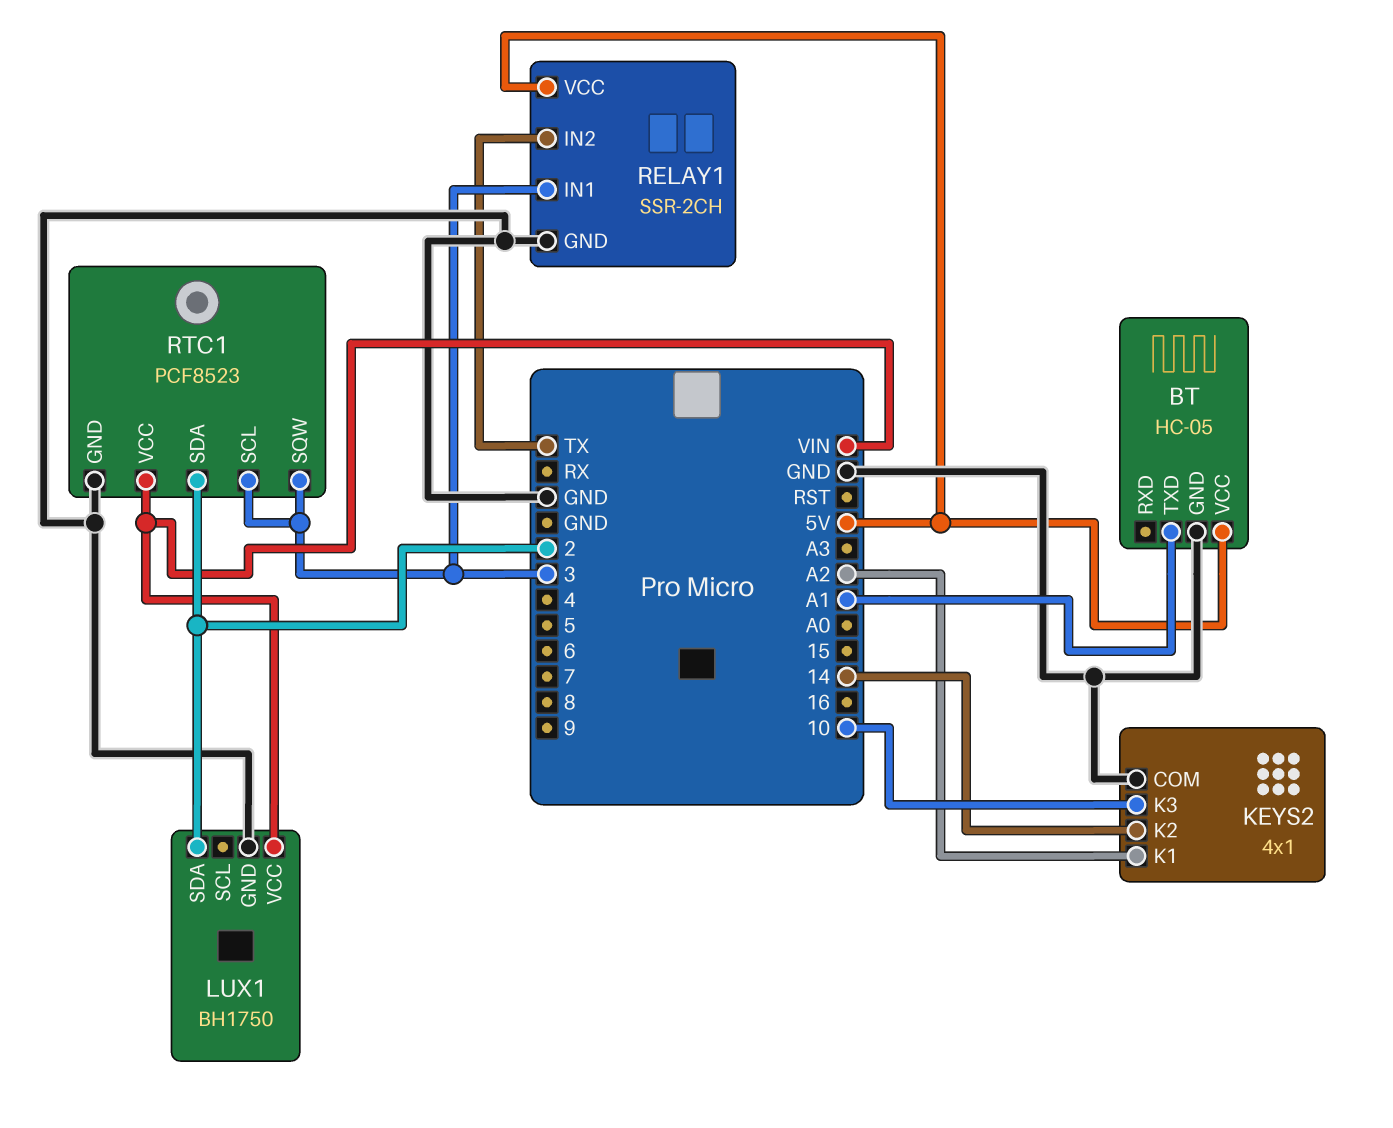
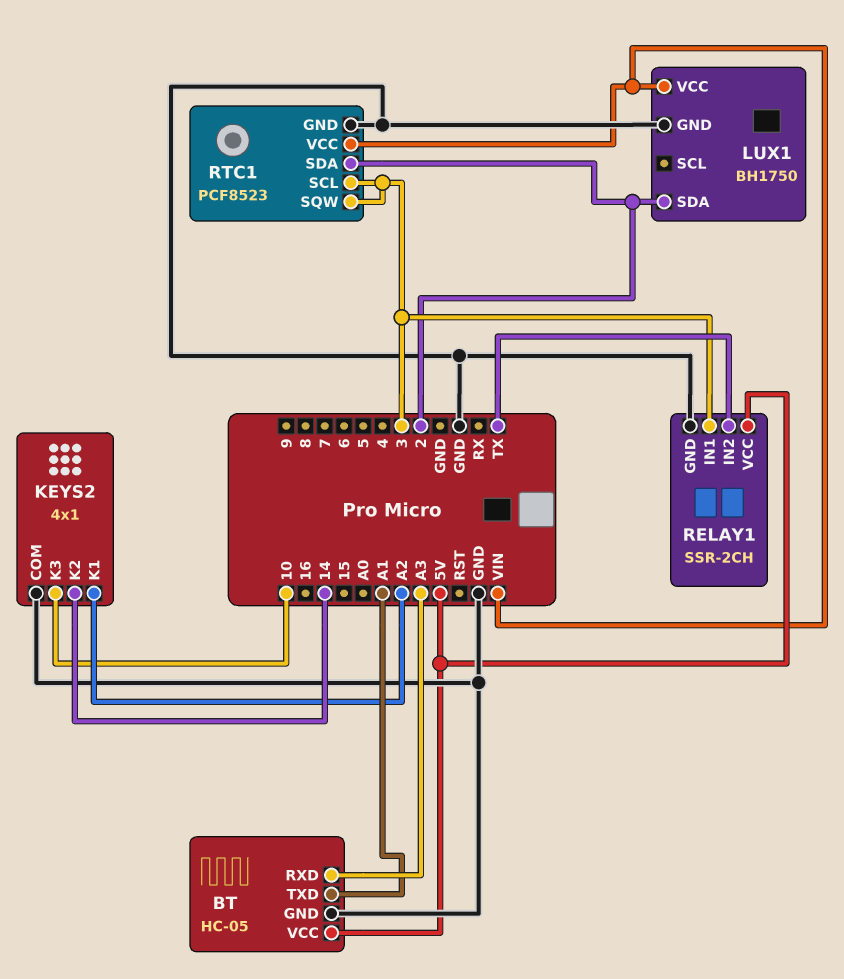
BT pin RXD: none -> A3

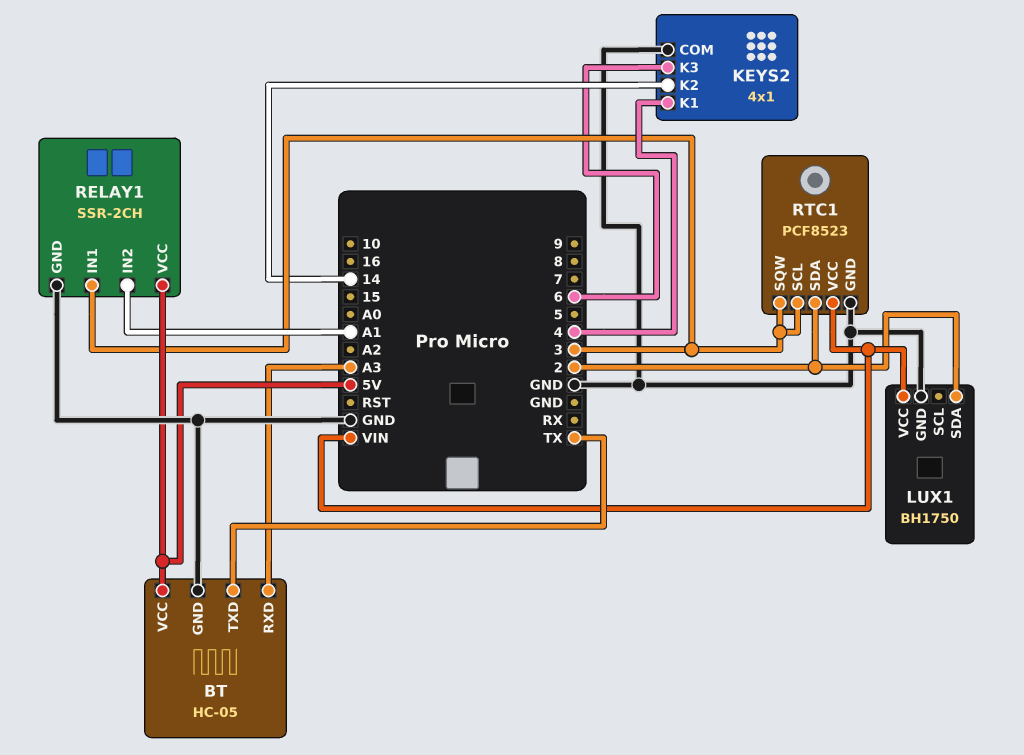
BT pin TXD: A1 -> TX
KEYS2 pin K1: A2 -> 4
KEYS2 pin K3: 10 -> 6
RELAY1 pin IN2: TX -> A1

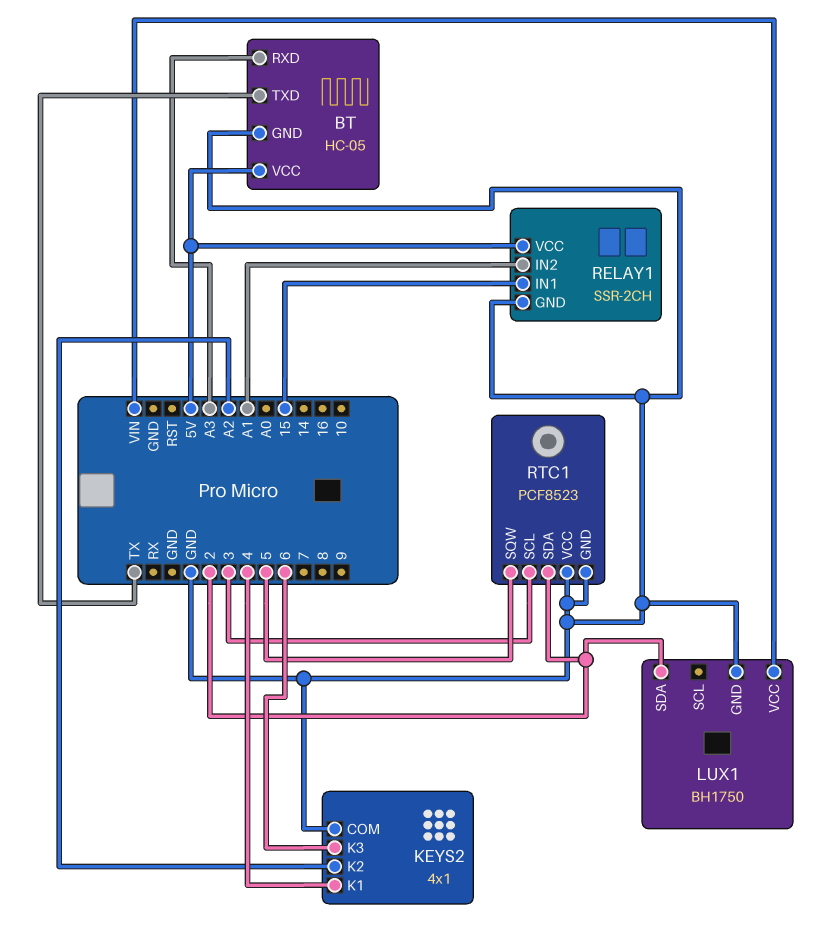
KEYS2 pin K2: 14 -> A2
RELAY1 pin IN1: 3 -> 15
RTC1 pin SQW: 3 -> 5
RTC1 pin VCC: VIN -> GND

